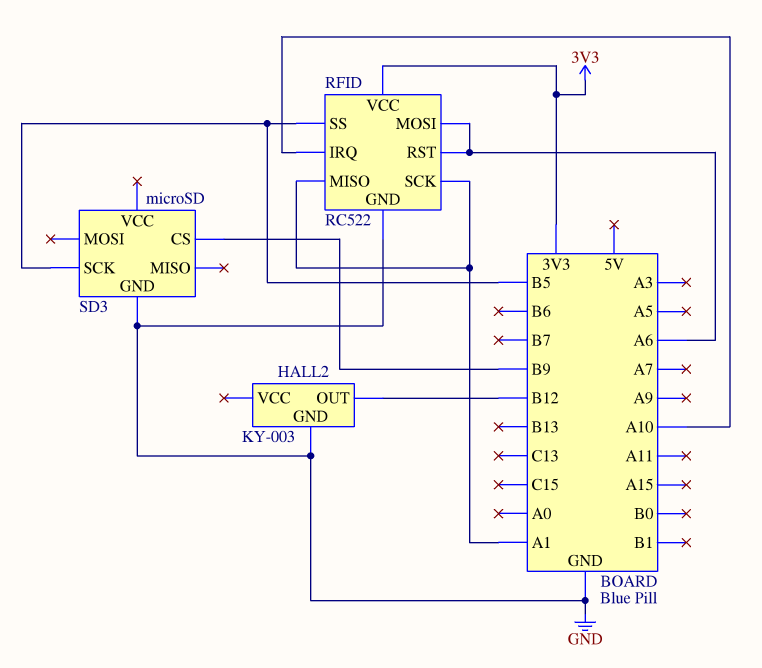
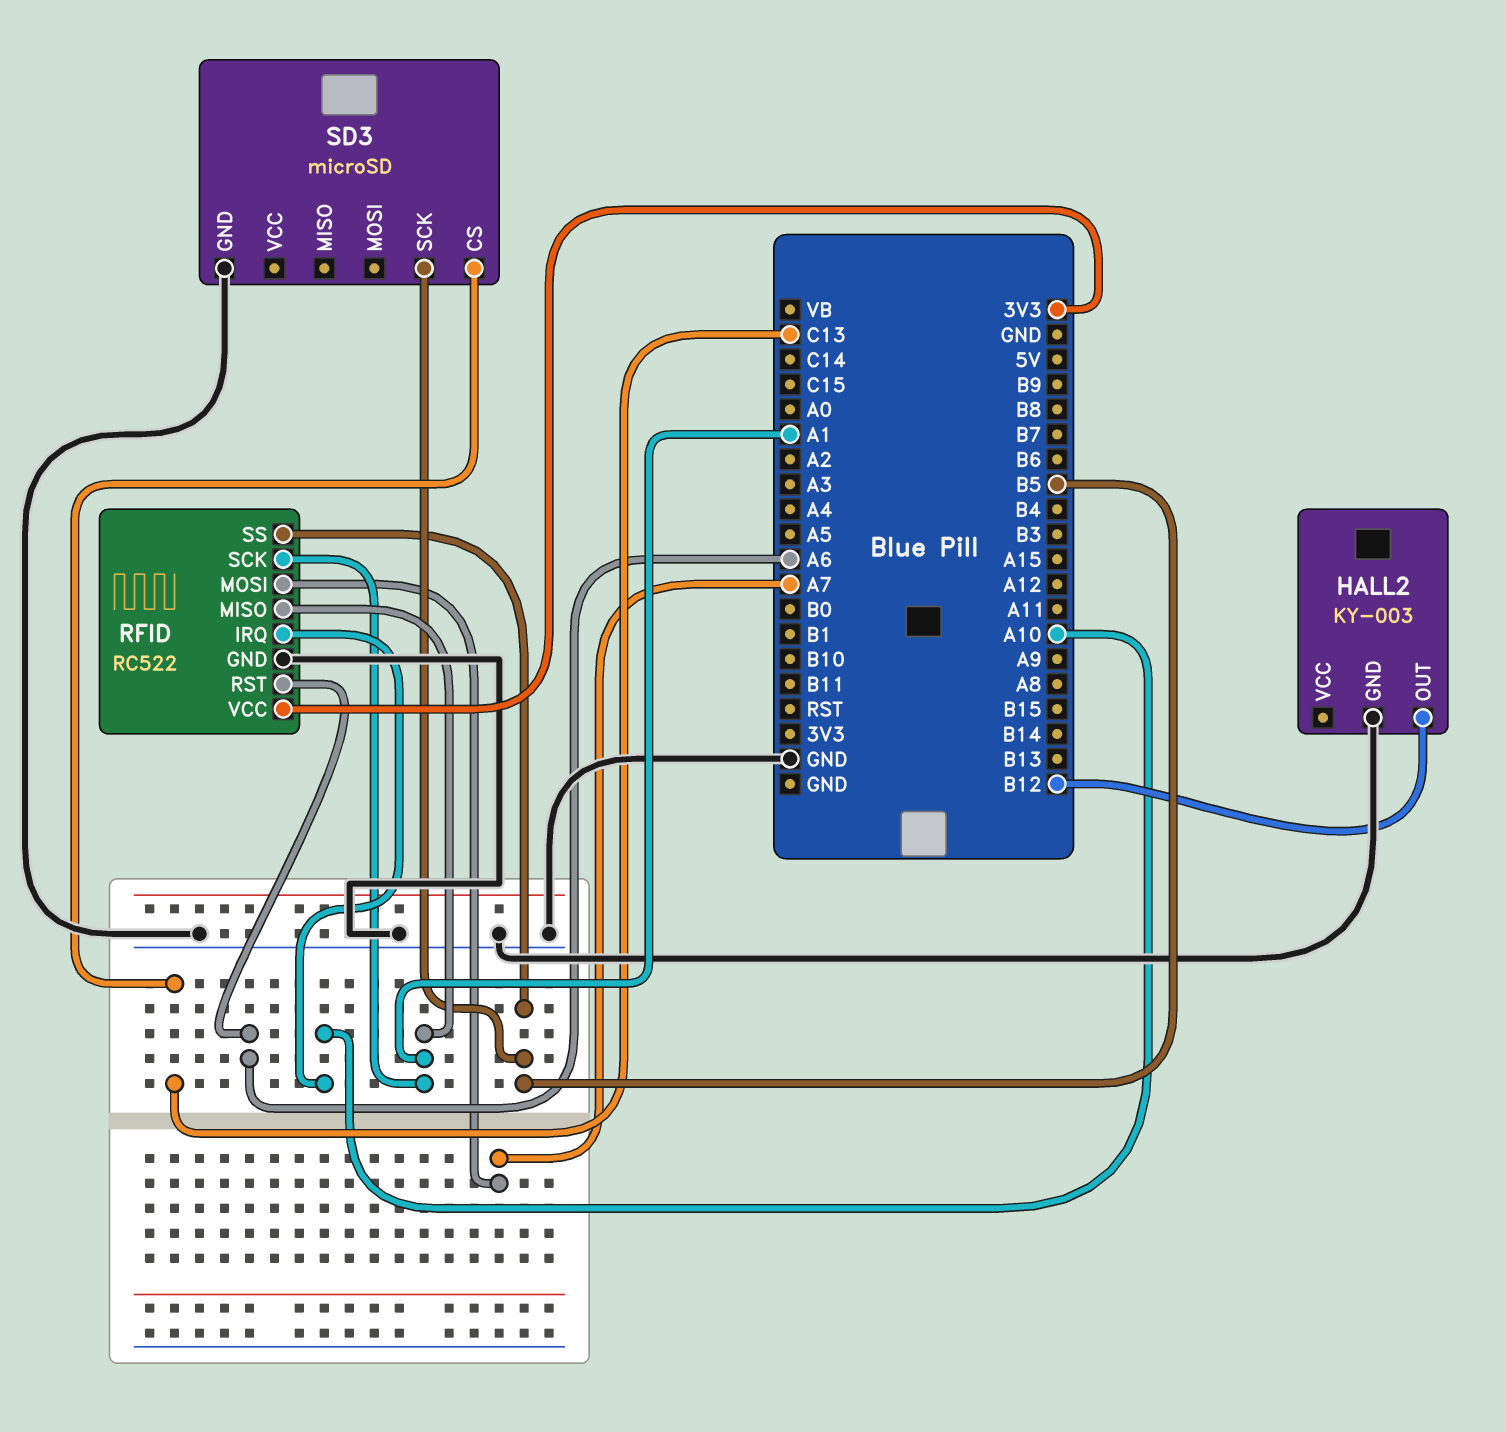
RFID pin MOSI: A6 -> A7
SD3 pin CS: B9 -> C13

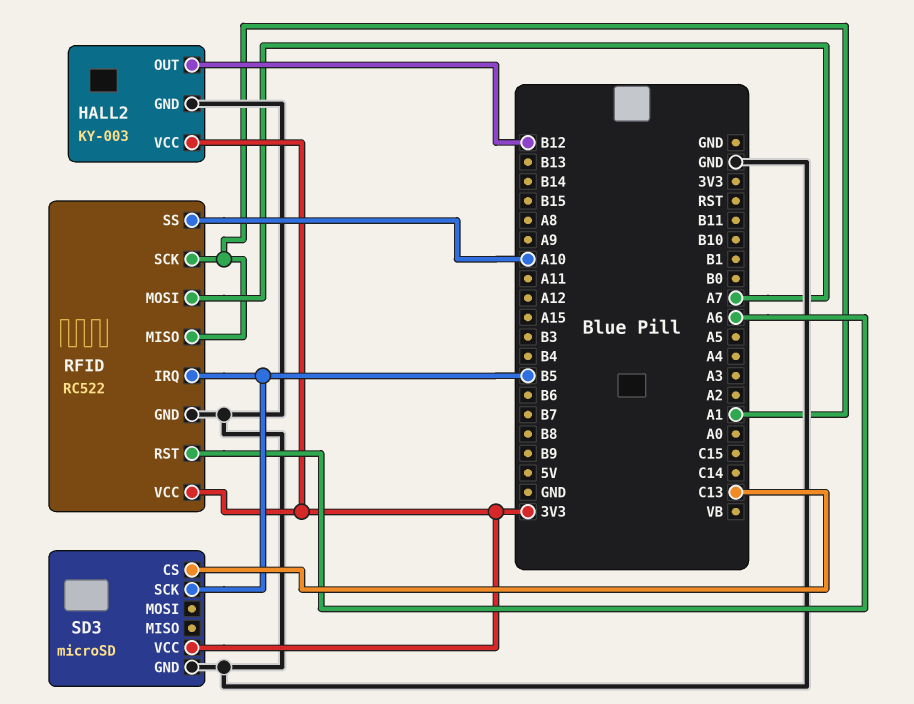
HALL2 pin VCC: none -> 3V3
RFID pin IRQ: A10 -> B5
RFID pin SS: B5 -> A10
SD3 pin VCC: none -> 3V3

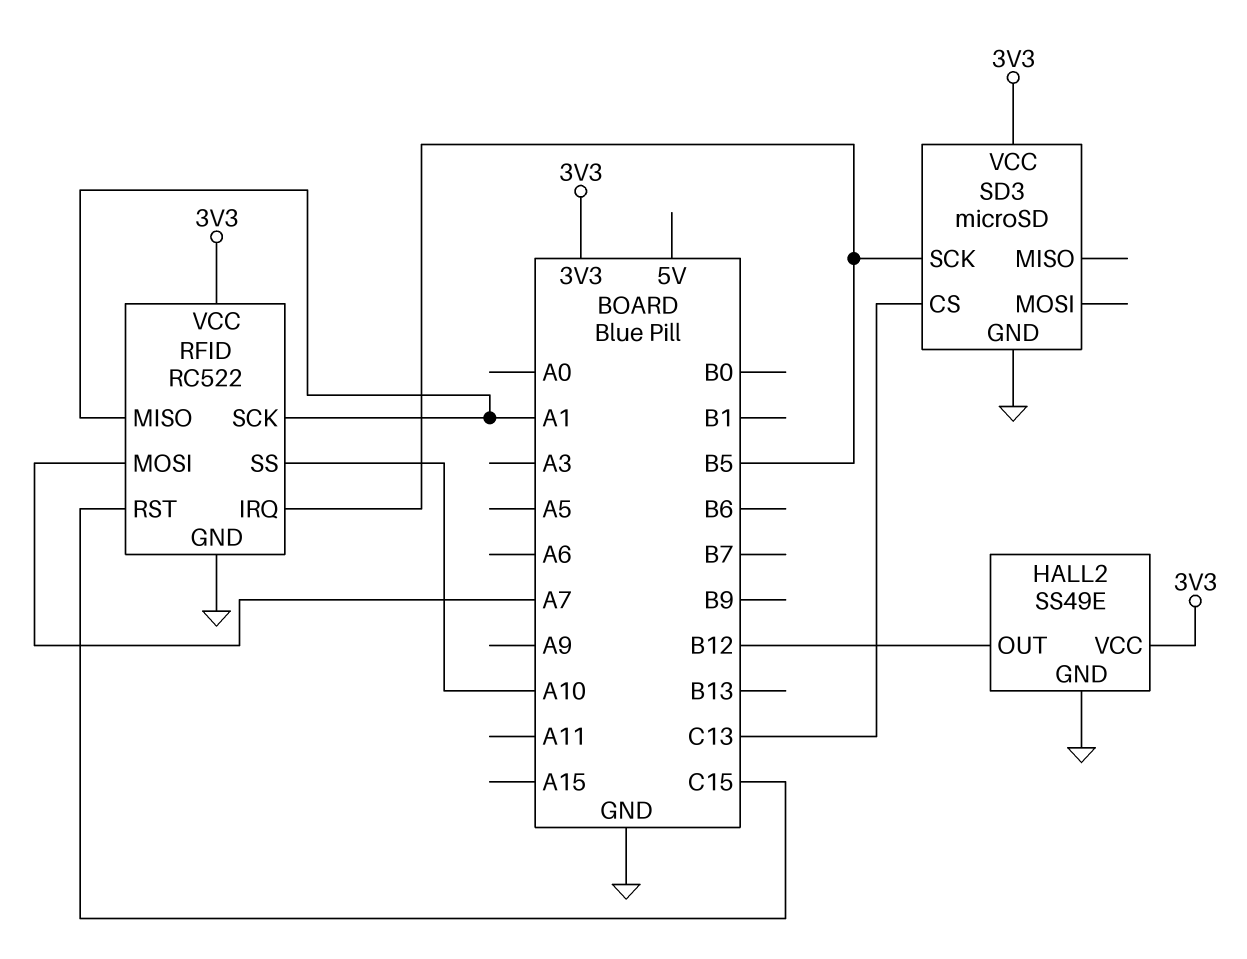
HALL2: KY-003 -> SS49E
RFID pin RST: A6 -> C15

